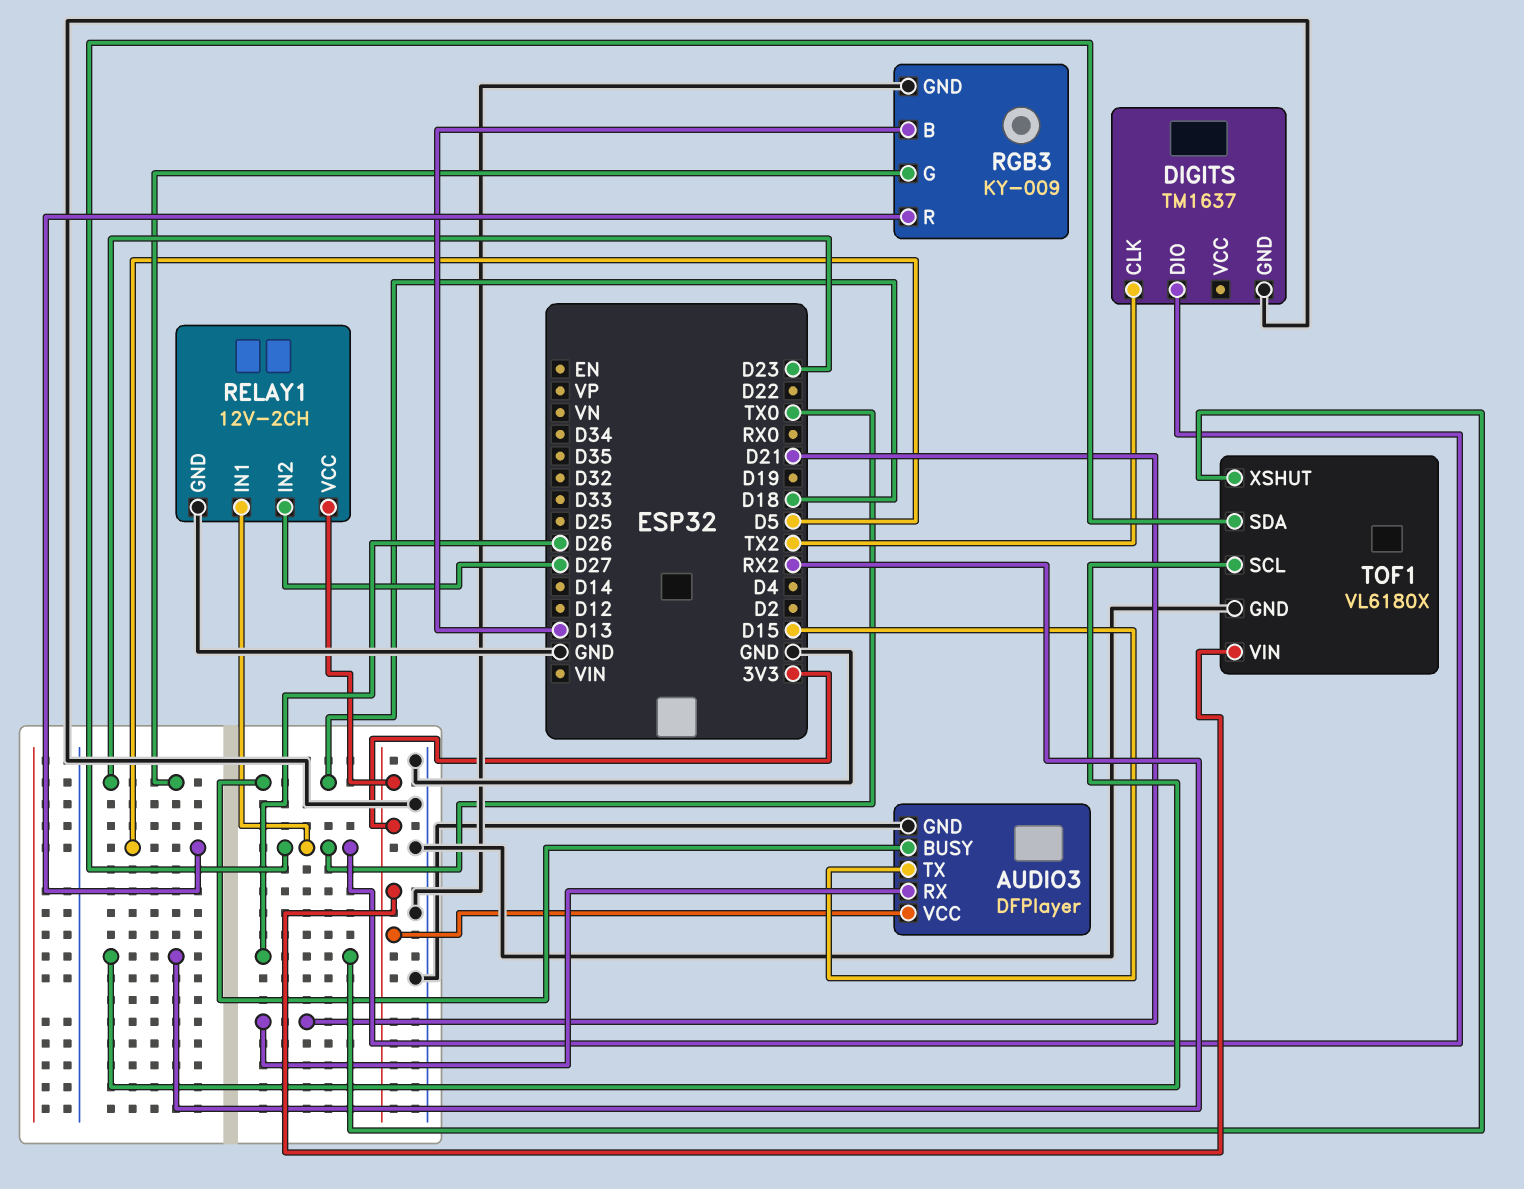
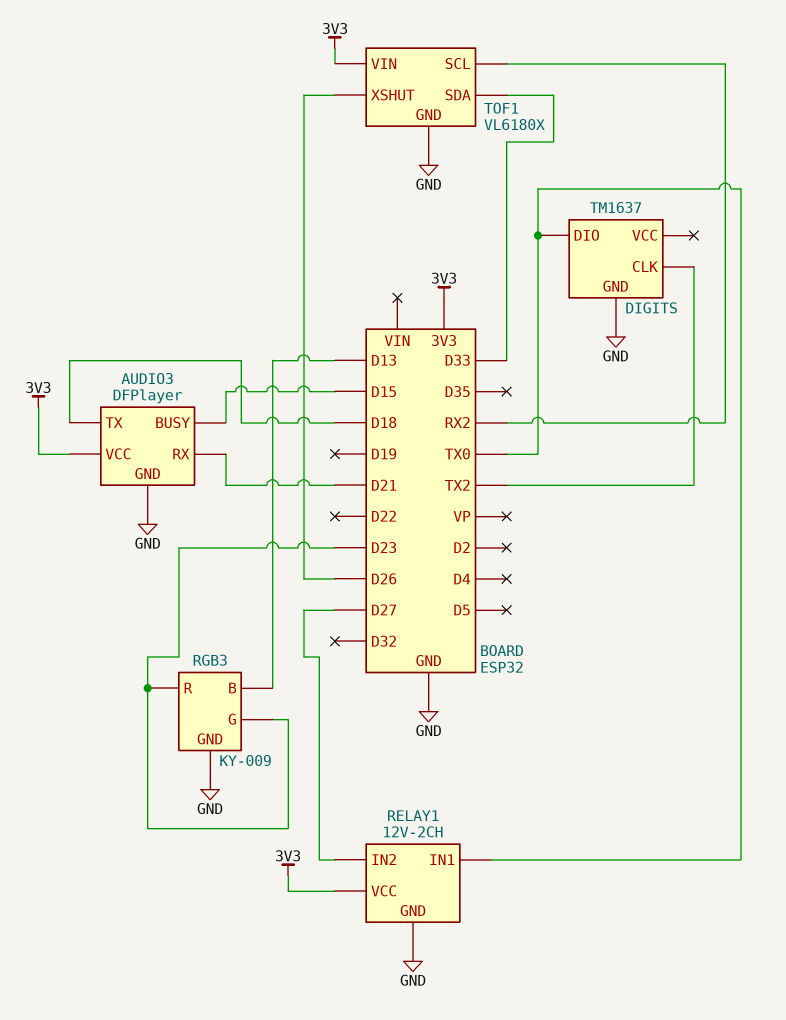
AUDIO3 pin BUSY: D18 -> D15
AUDIO3 pin TX: D15 -> D18
RGB3 pin R: D5 -> D23
TOF1 pin SDA: TX0 -> D33

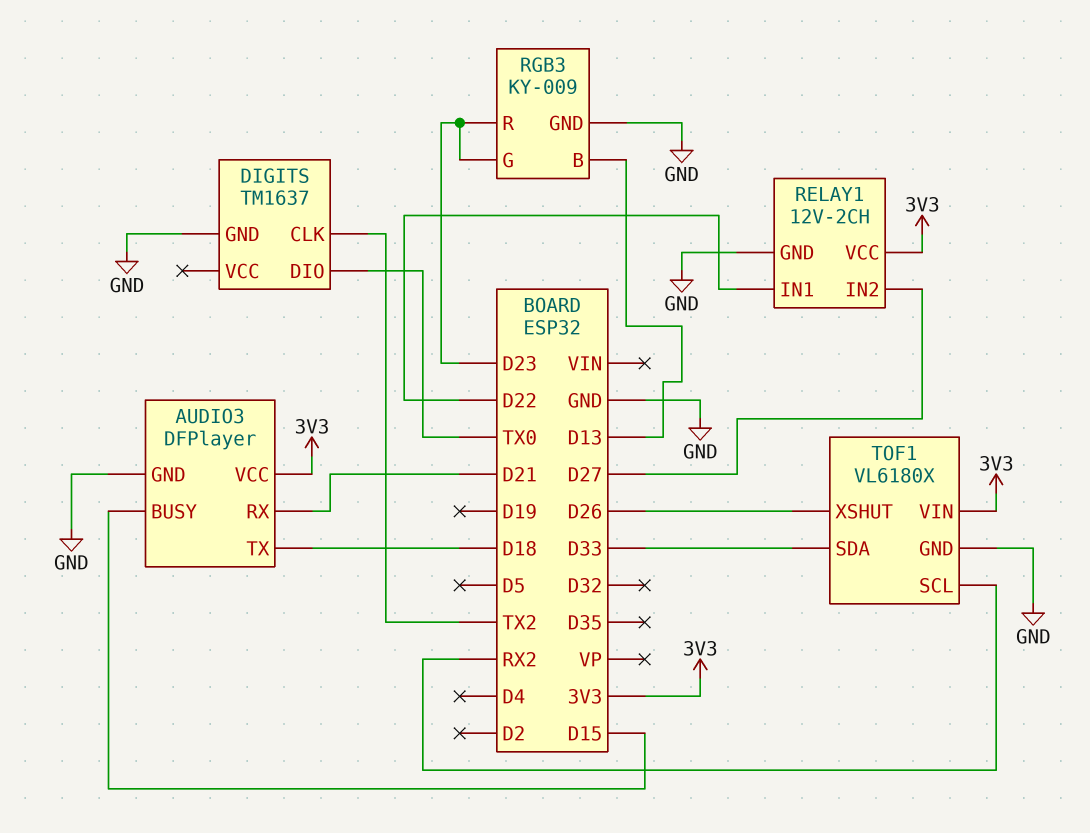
RELAY1 pin IN1: TX0 -> D22

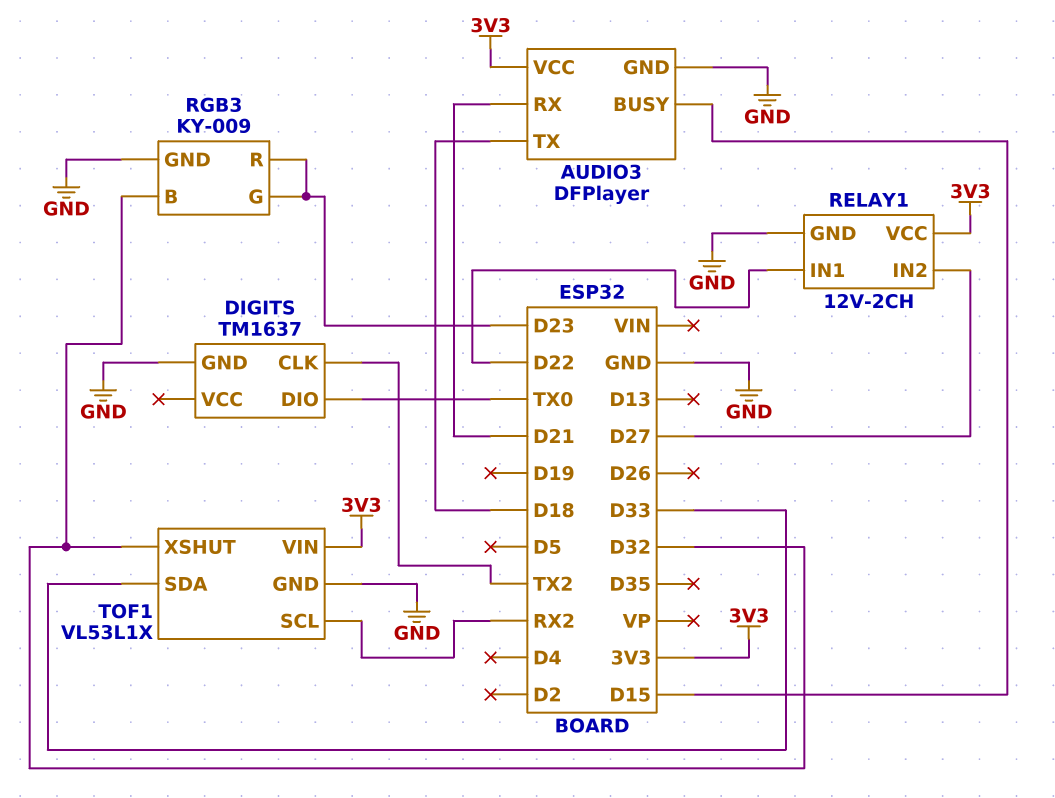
RGB3 pin B: D13 -> D32
TOF1: VL6180X -> VL53L1X
TOF1 pin XSHUT: D26 -> D32

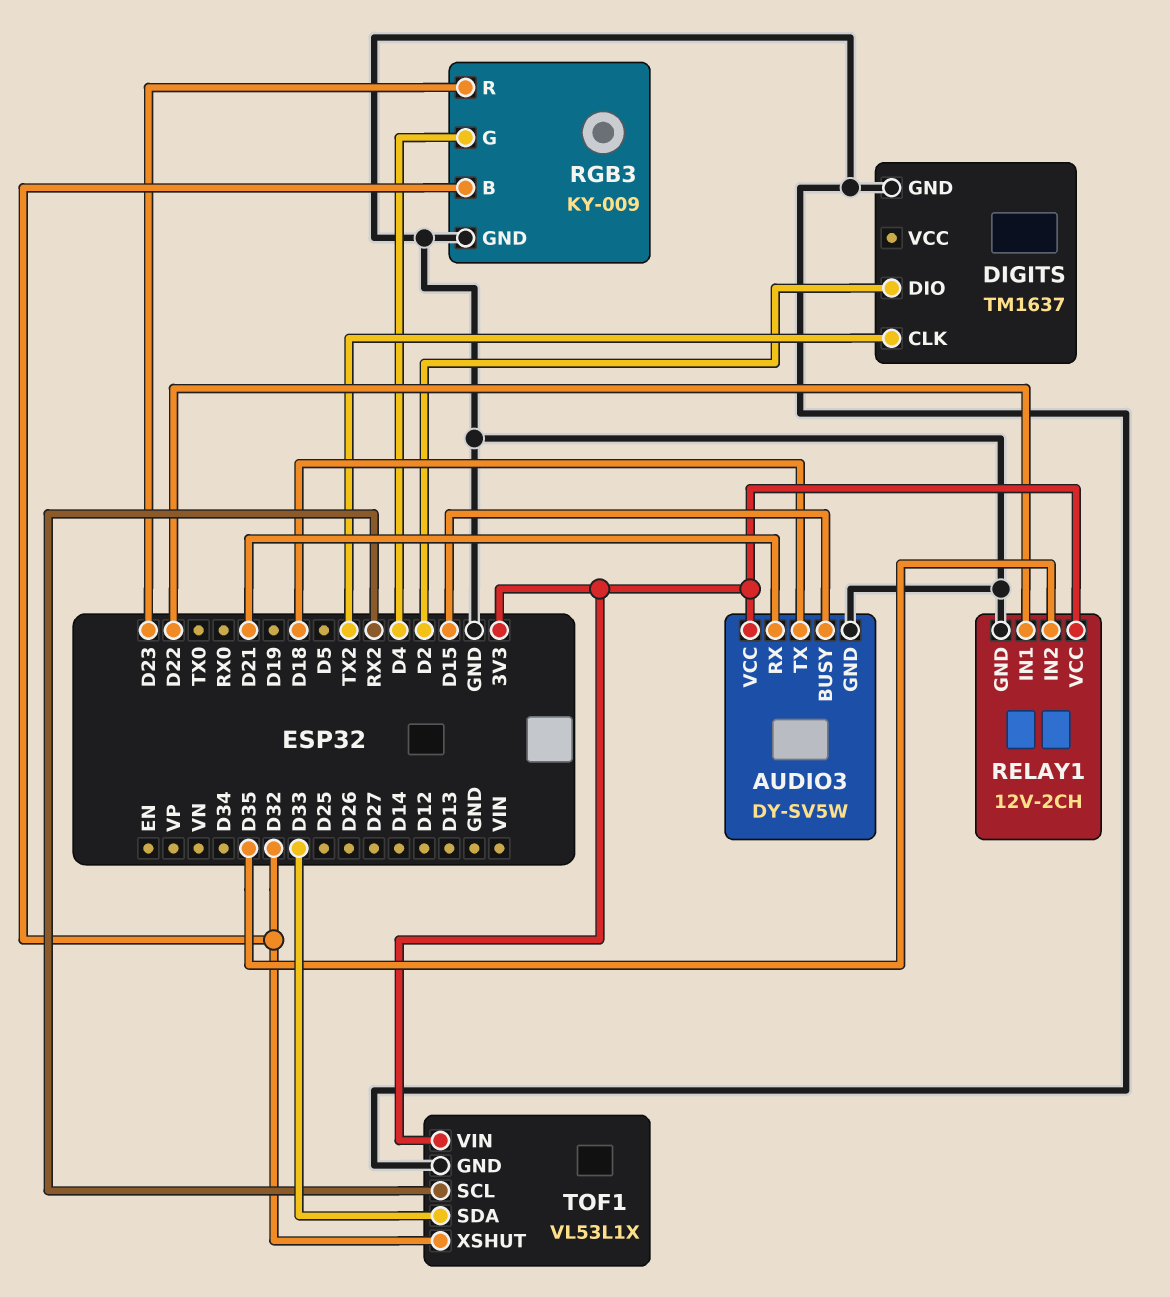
AUDIO3: DFPlayer -> DY-SV5W
DIGITS pin DIO: TX0 -> D2
RELAY1 pin IN2: D27 -> D35
RGB3 pin G: D23 -> D4

